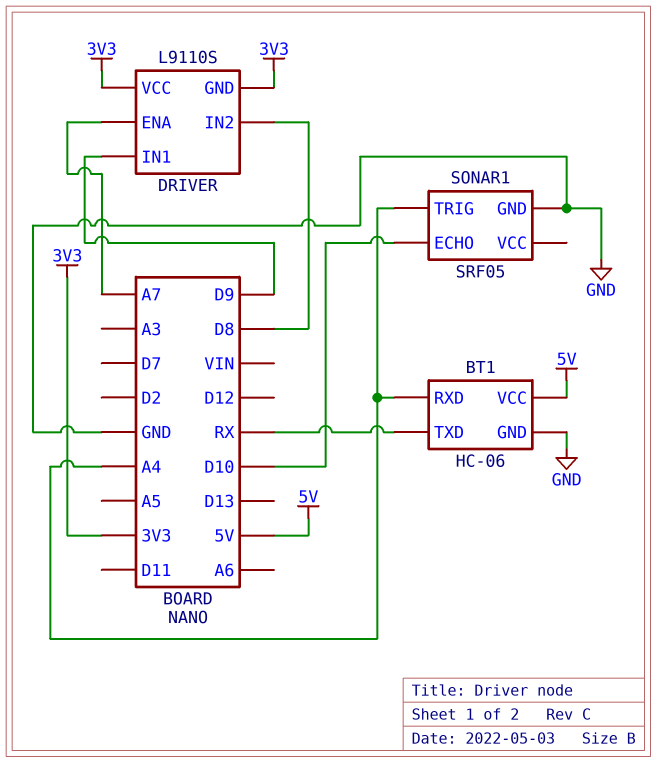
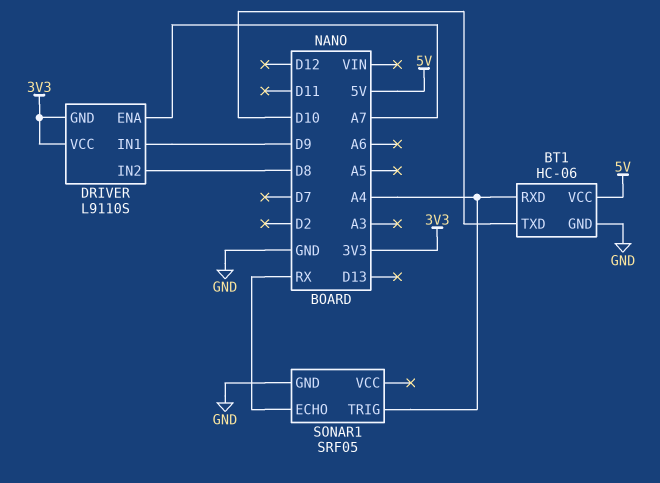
BT1 pin TXD: RX -> D10
SONAR1 pin ECHO: D10 -> RX

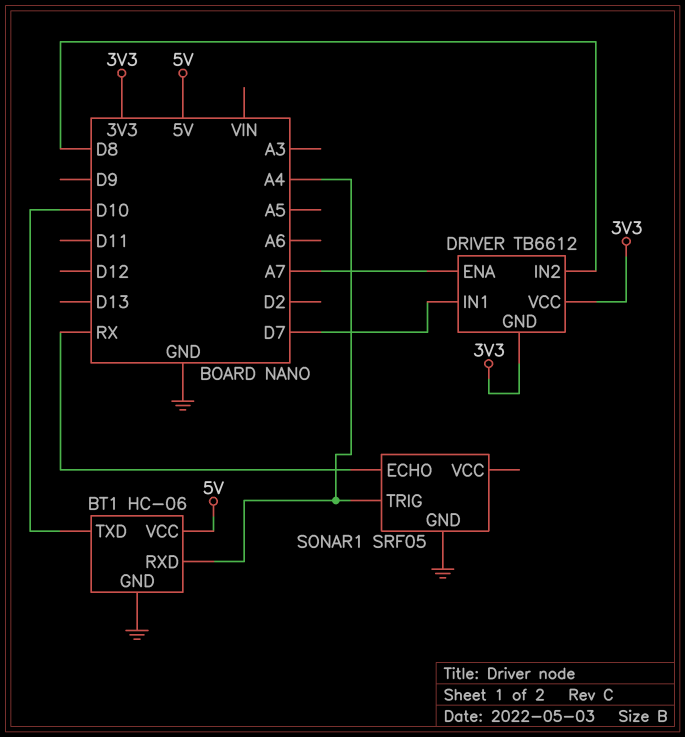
DRIVER: L9110S -> TB6612
DRIVER pin IN1: D9 -> D7

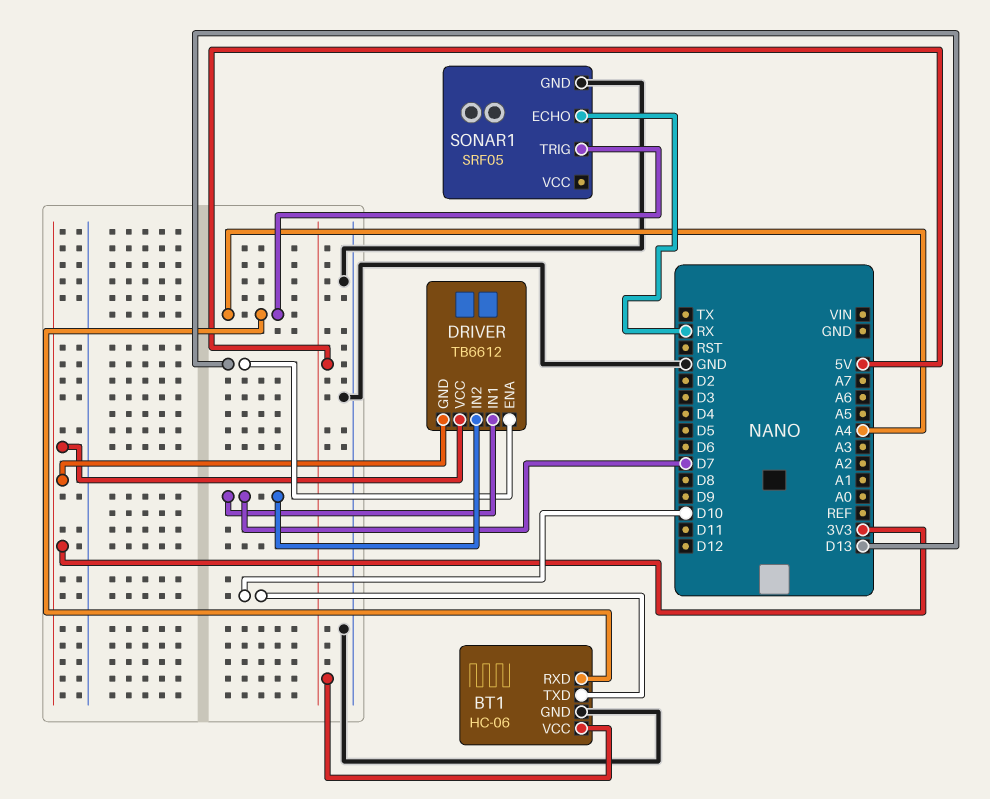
DRIVER pin ENA: A7 -> D13
DRIVER pin IN2: D8 -> D7

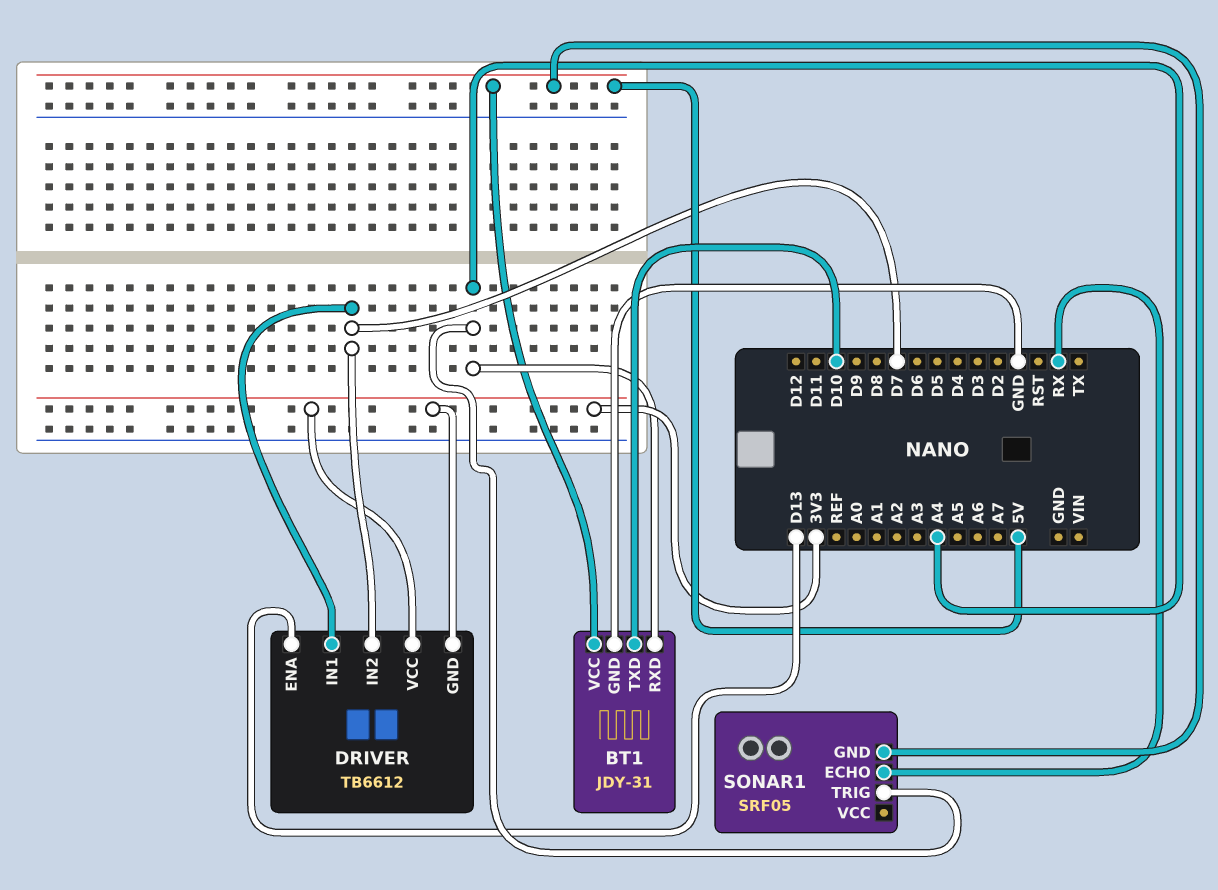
BT1: HC-06 -> JDY-31
SONAR1 pin GND: GND -> 5V

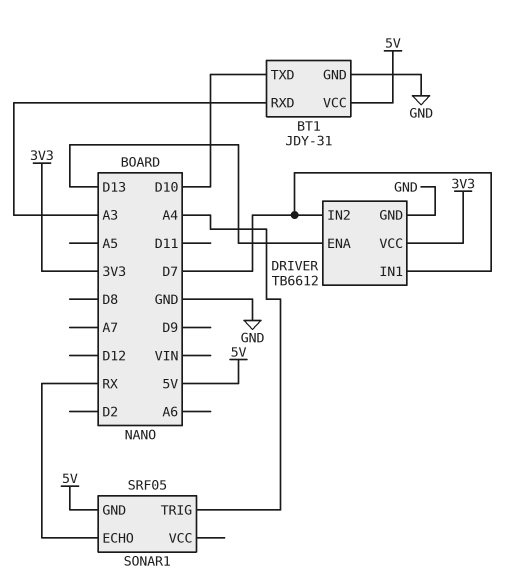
BT1 pin RXD: A4 -> A3
DRIVER pin GND: 3V3 -> GND

